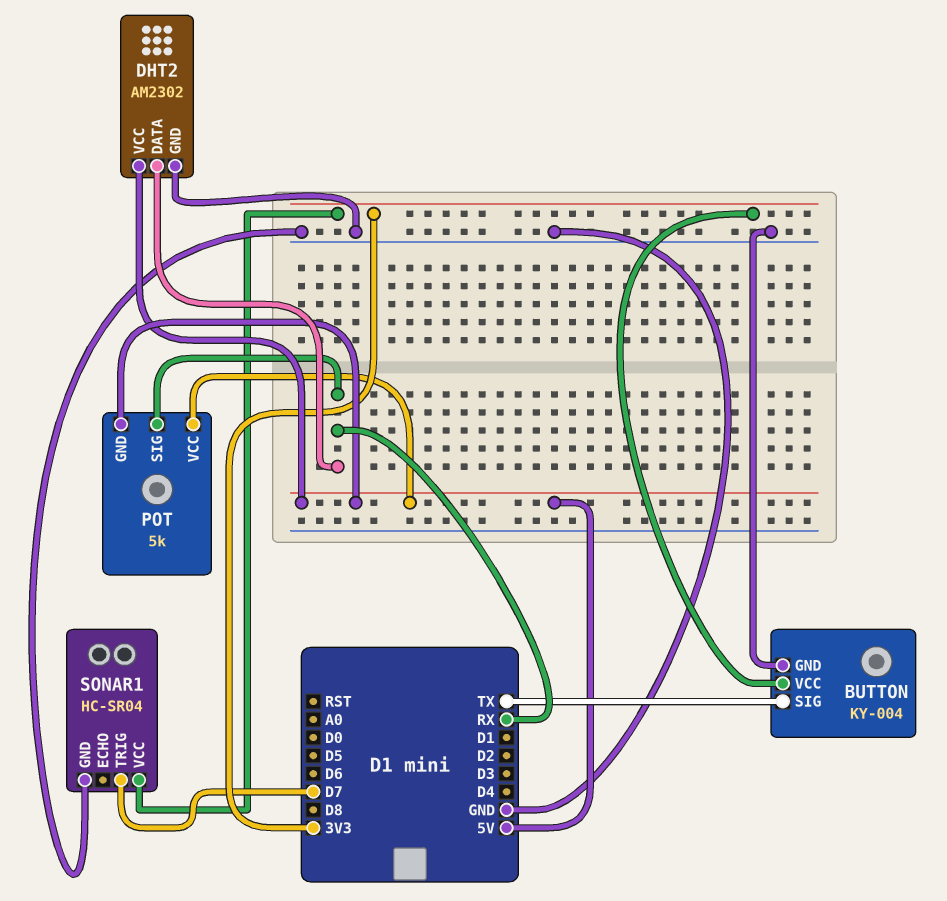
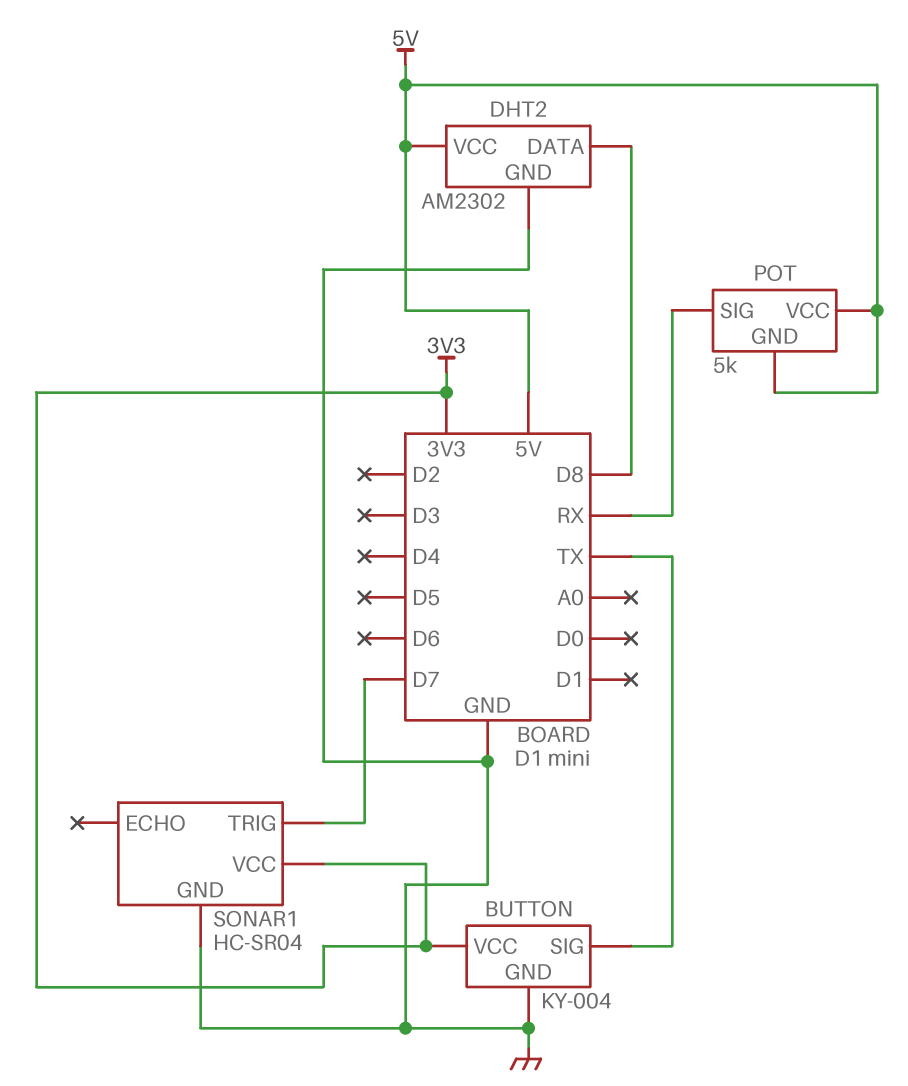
DHT2 pin DATA: RX -> D8

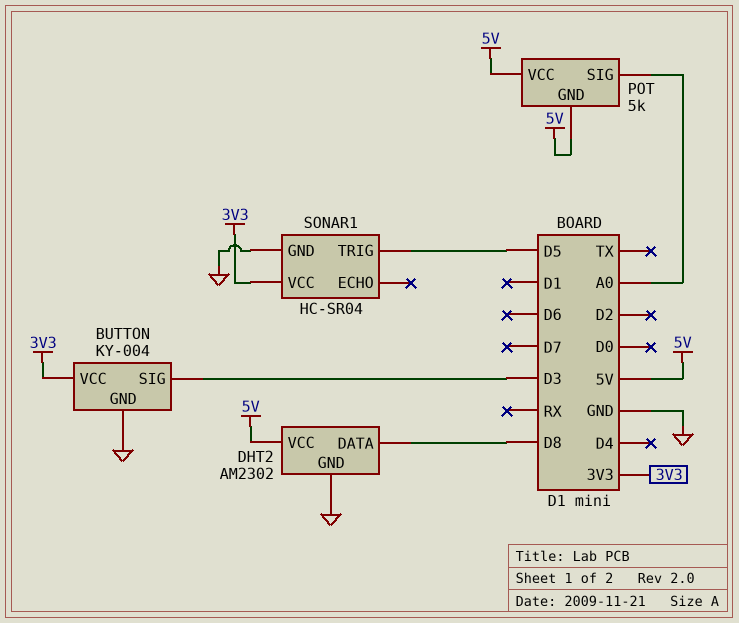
BUTTON pin SIG: TX -> D3
POT pin SIG: RX -> A0
SONAR1 pin TRIG: D7 -> D5

